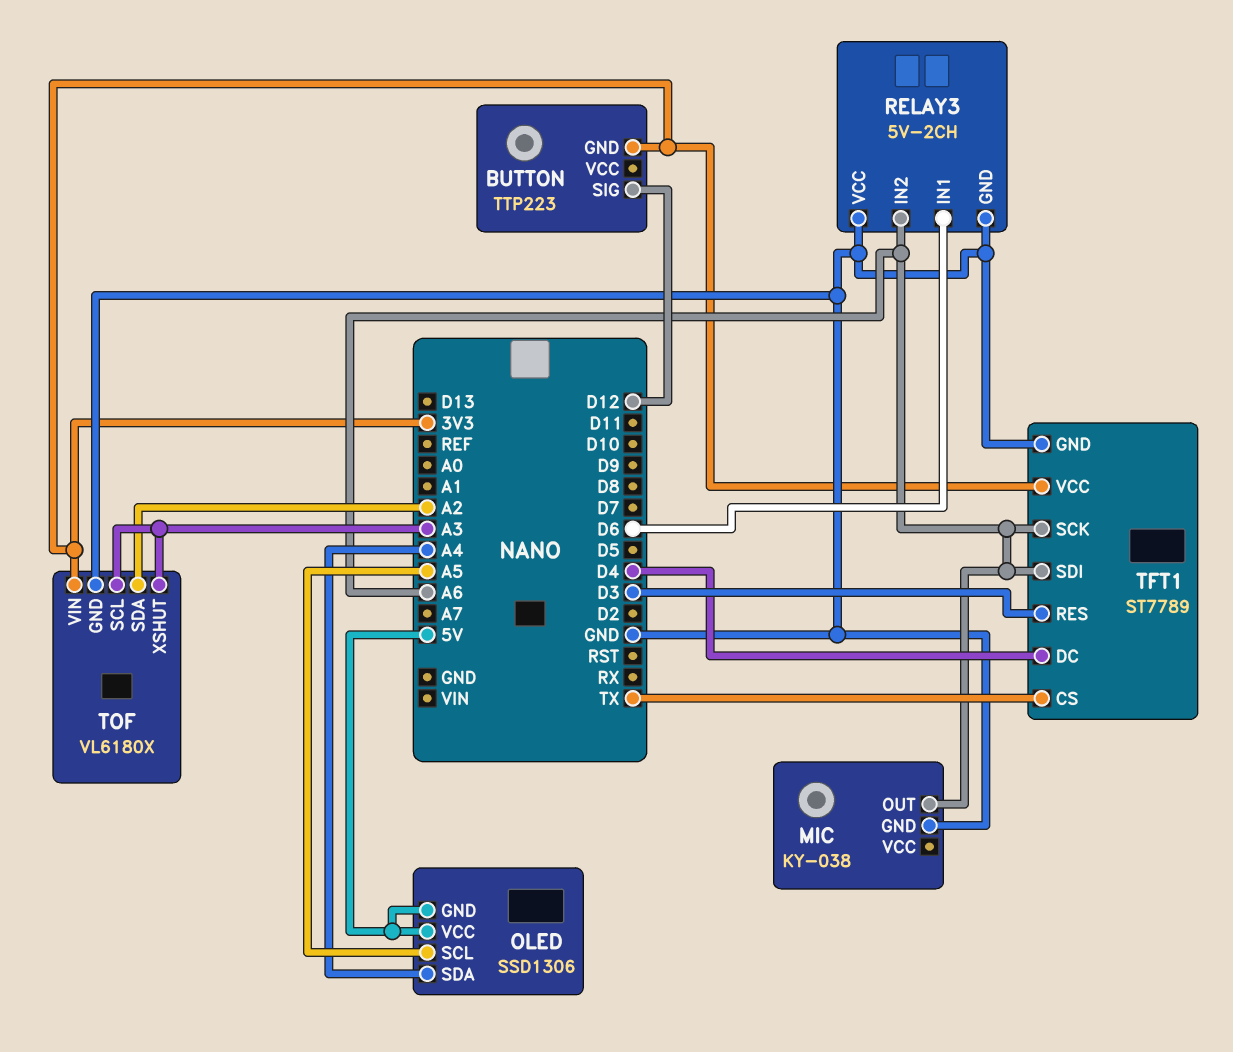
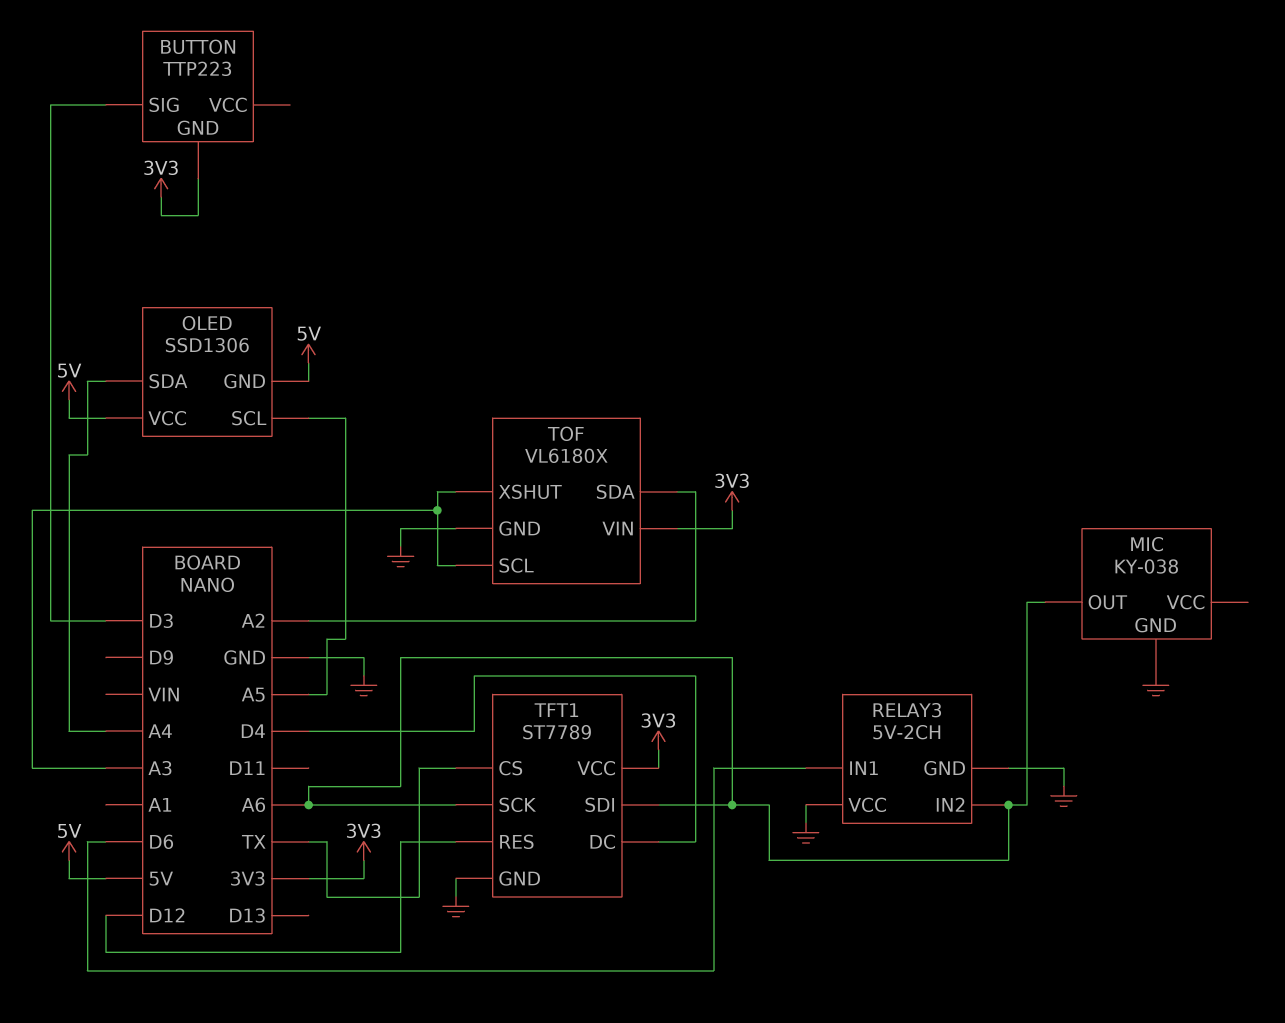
BUTTON pin SIG: D12 -> D3
TFT1 pin RES: D3 -> D12

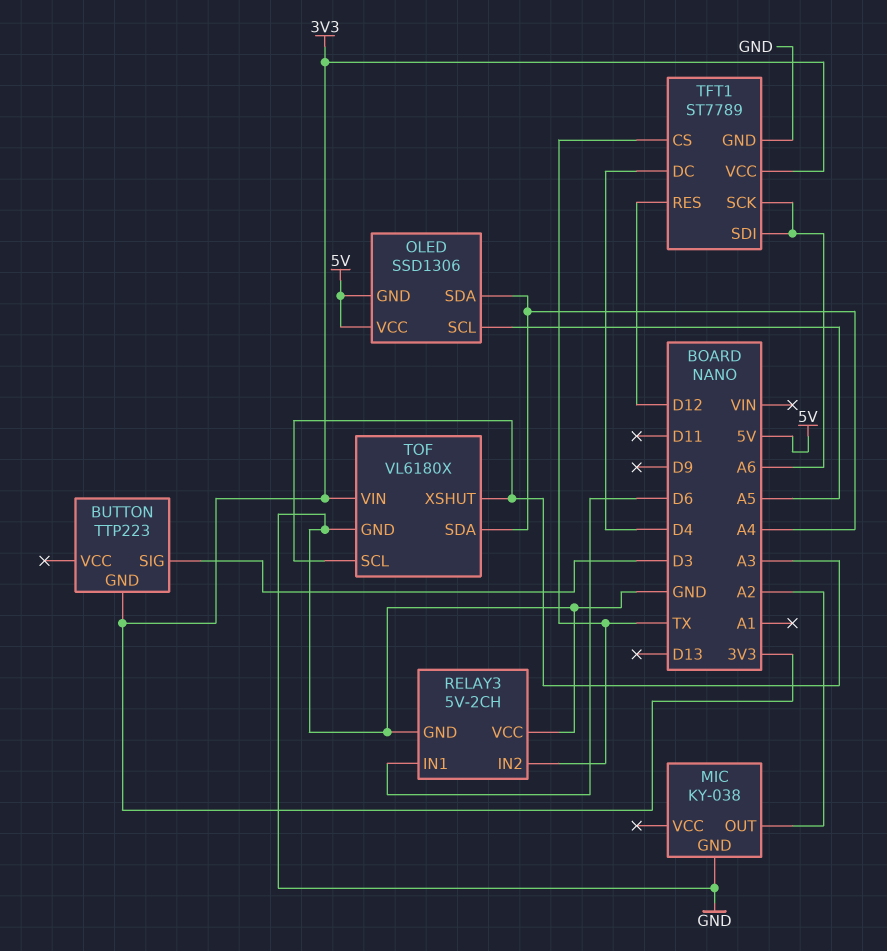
MIC pin OUT: A6 -> A2
RELAY3 pin IN2: A6 -> TX
TOF pin SDA: A2 -> A4

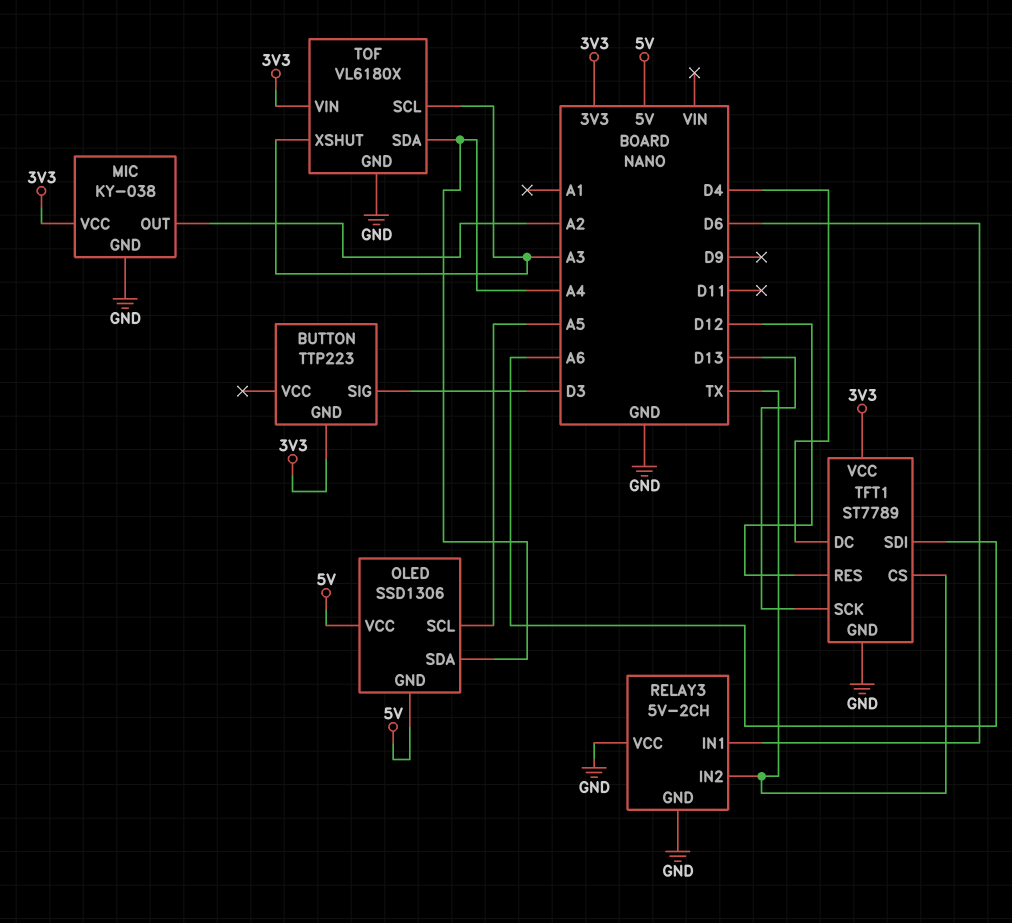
MIC pin VCC: none -> 3V3
TFT1 pin SCK: A6 -> D13

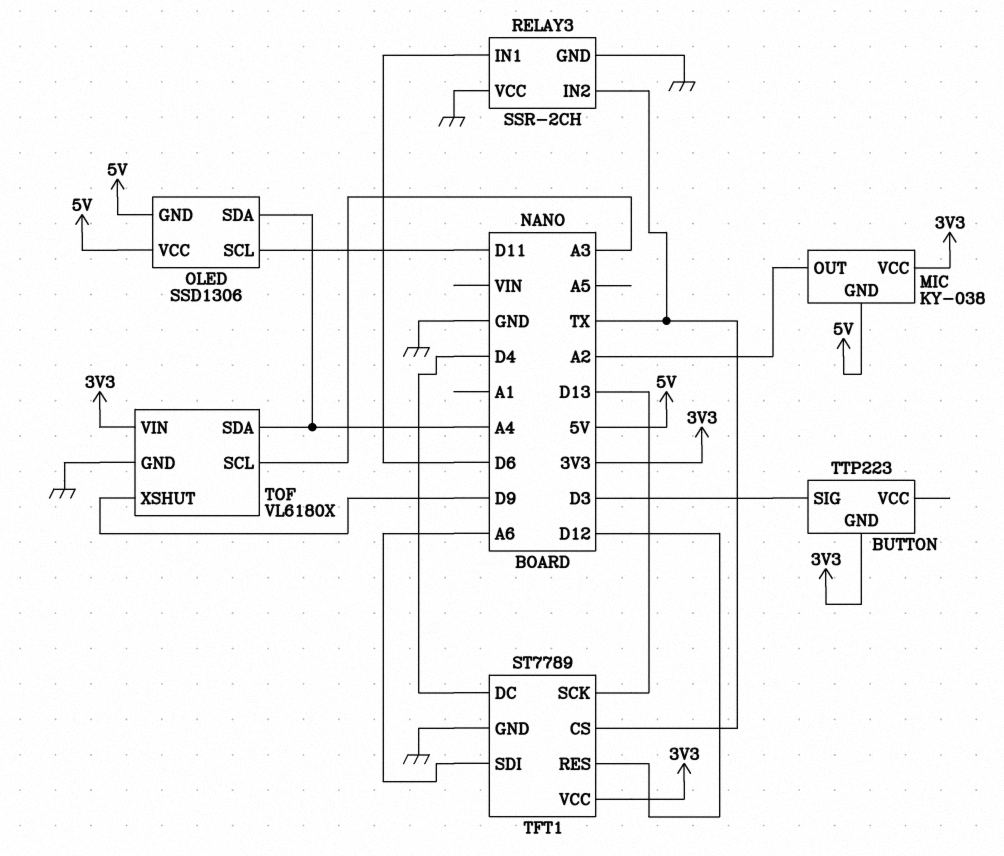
MIC pin GND: GND -> 5V
OLED pin SCL: A5 -> D11
RELAY3: 5V-2CH -> SSR-2CH
TOF pin XSHUT: A3 -> D9

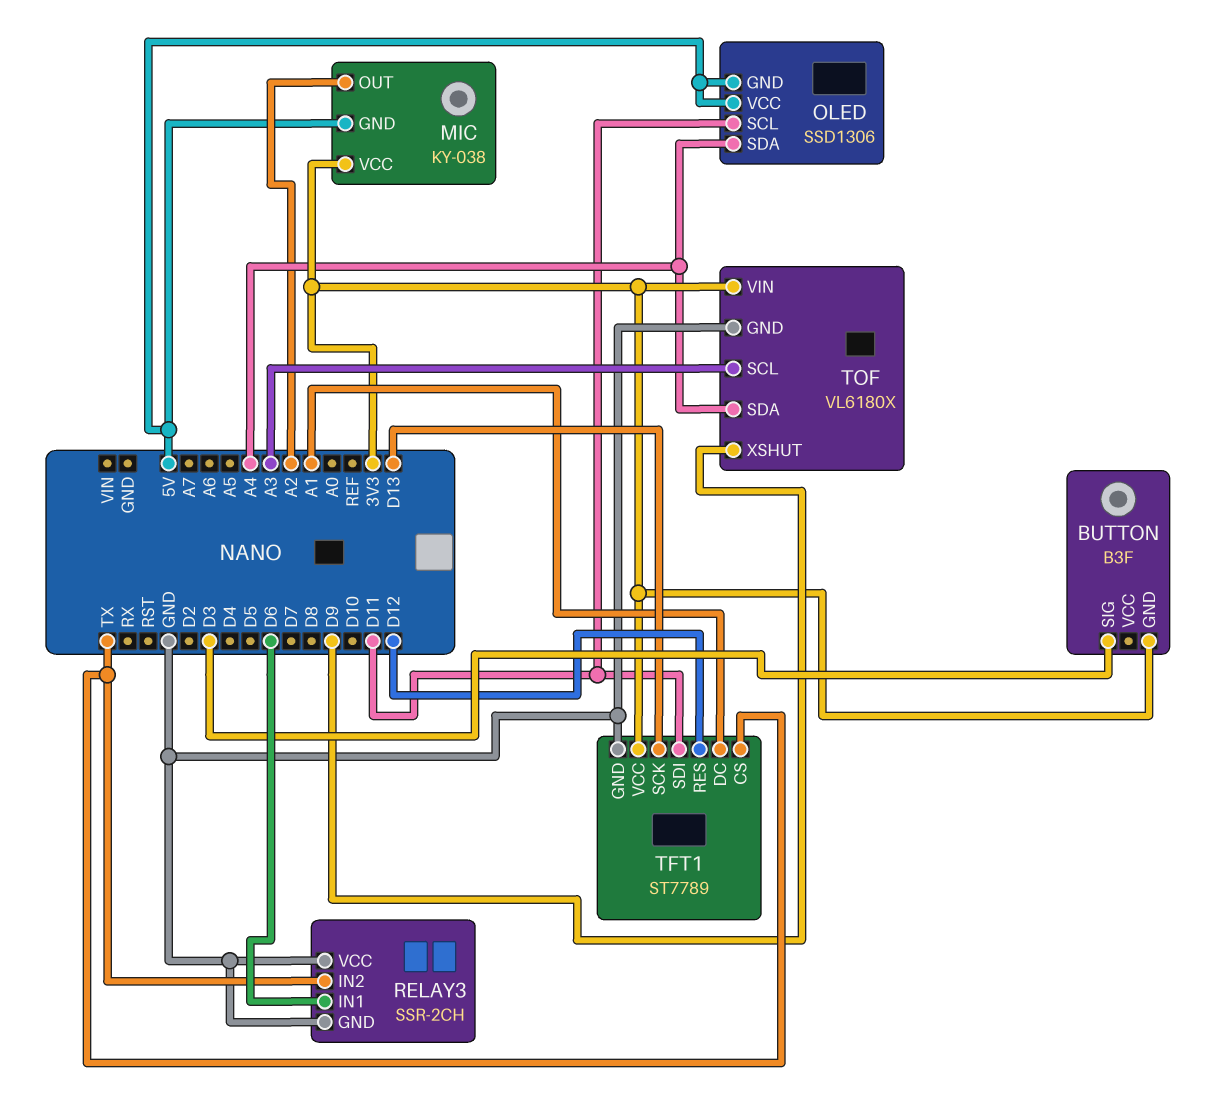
BUTTON: TTP223 -> B3F
TFT1 pin DC: D4 -> A1
TFT1 pin SDI: A6 -> D11

